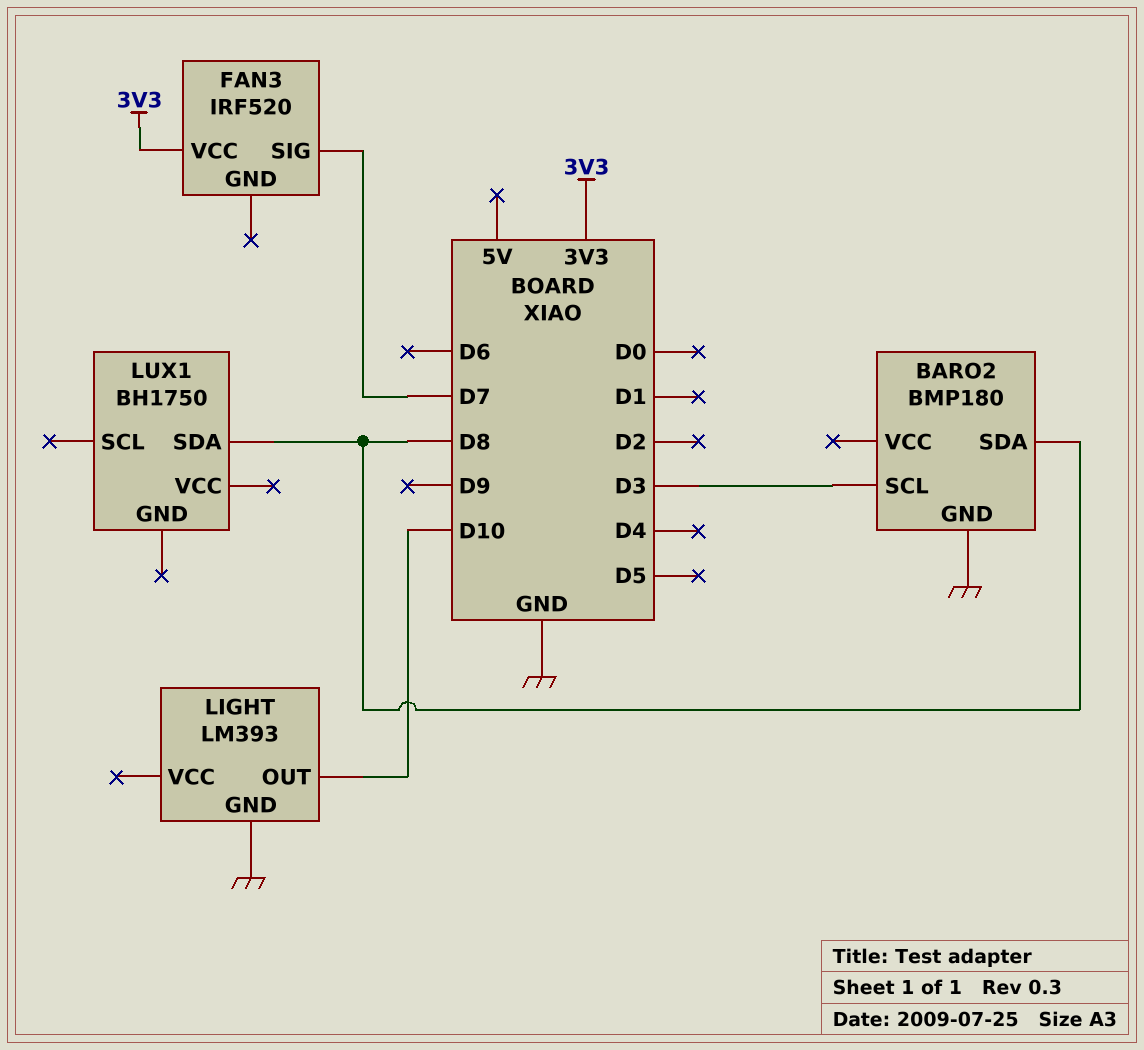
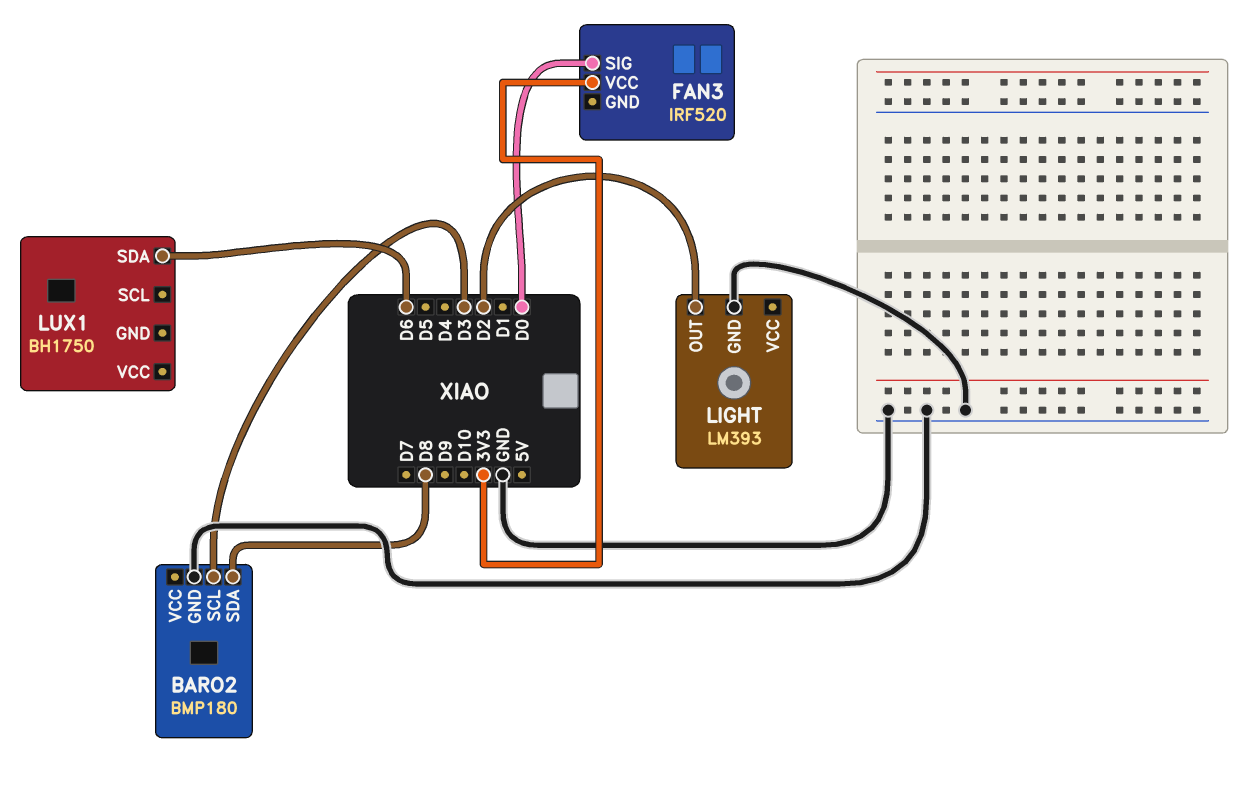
FAN3 pin SIG: D7 -> D0
LIGHT pin OUT: D10 -> D2
LUX1 pin SDA: D8 -> D6

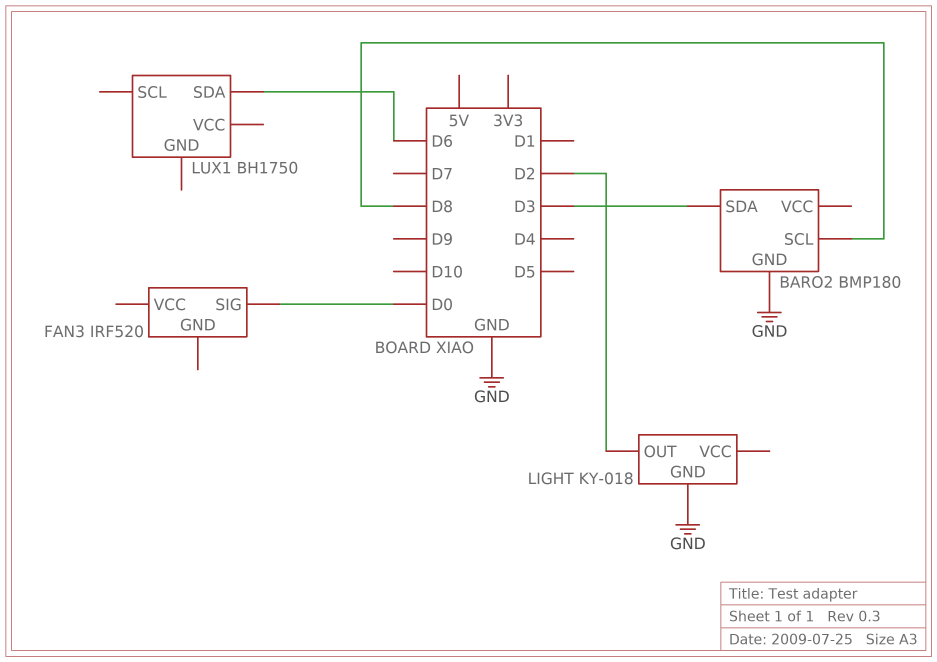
BARO2 pin SCL: D3 -> D8
BARO2 pin SDA: D8 -> D3
FAN3 pin VCC: 3V3 -> none
LIGHT: LM393 -> KY-018

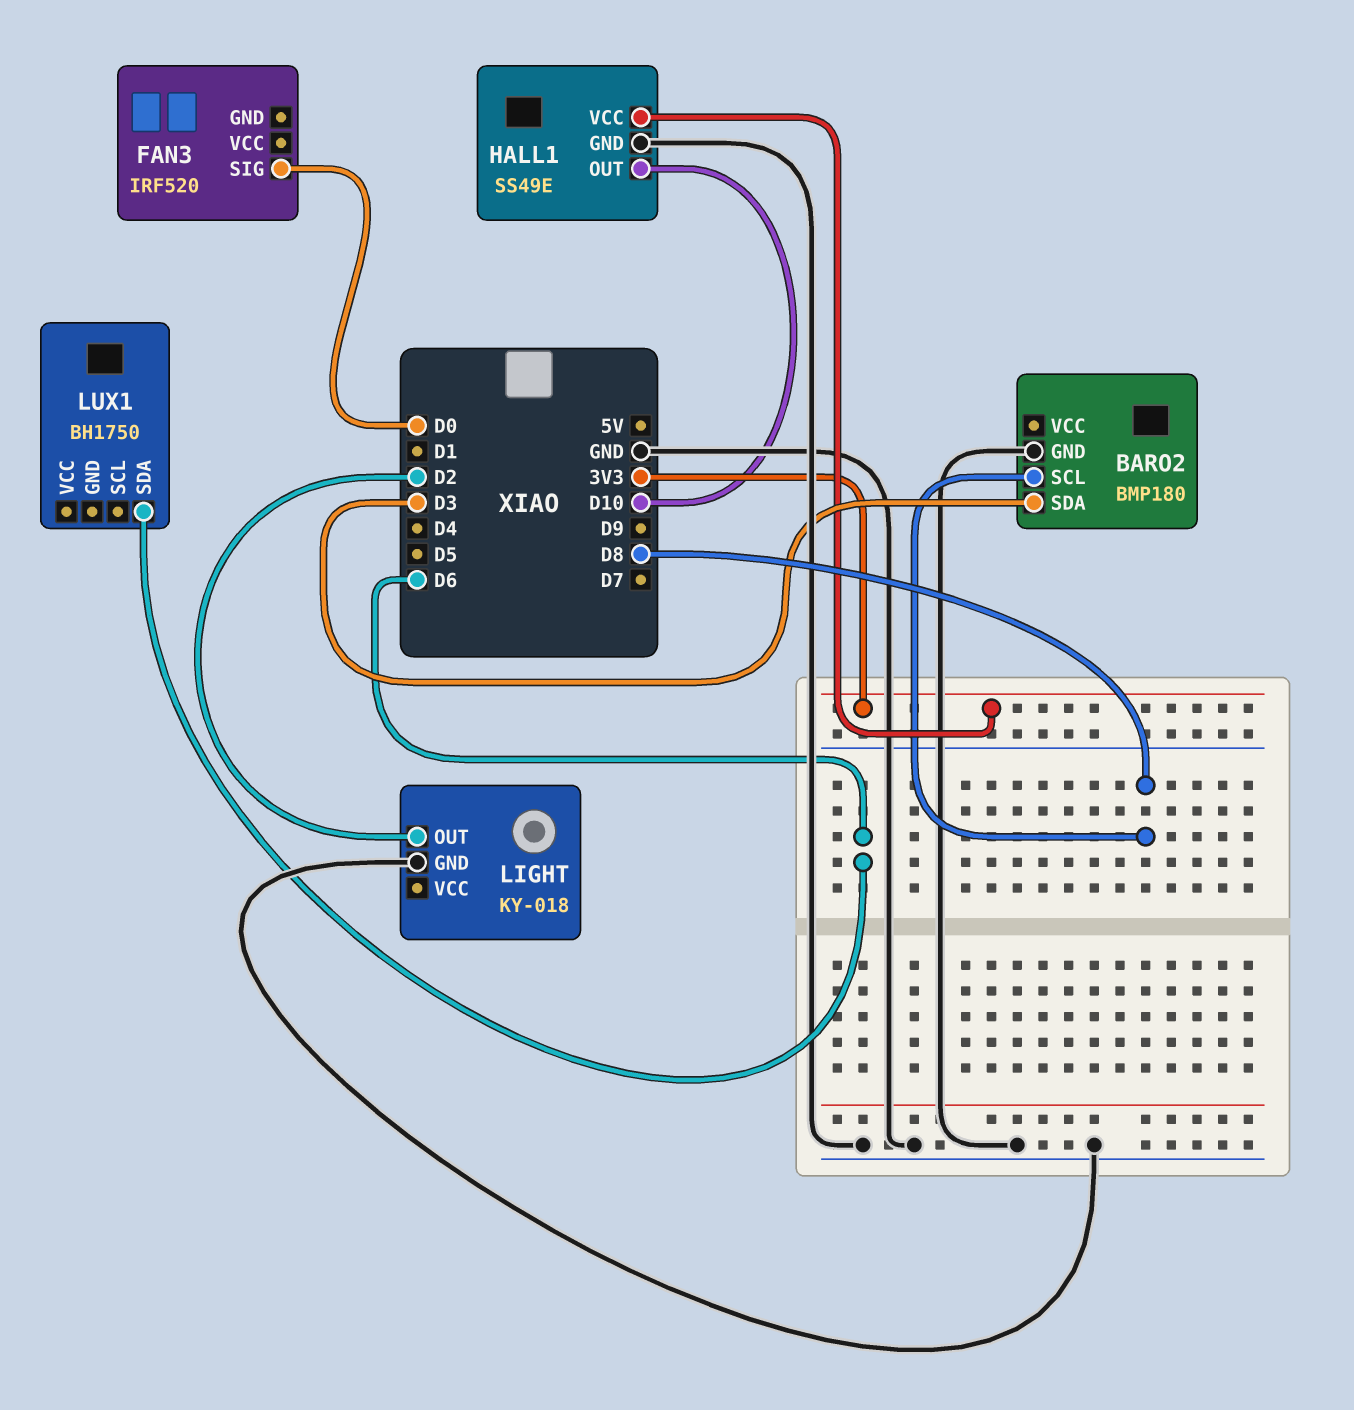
HALL1: none -> SS49E
HALL1 pin GND: none -> GND
HALL1 pin OUT: none -> D10
HALL1 pin VCC: none -> 3V3

